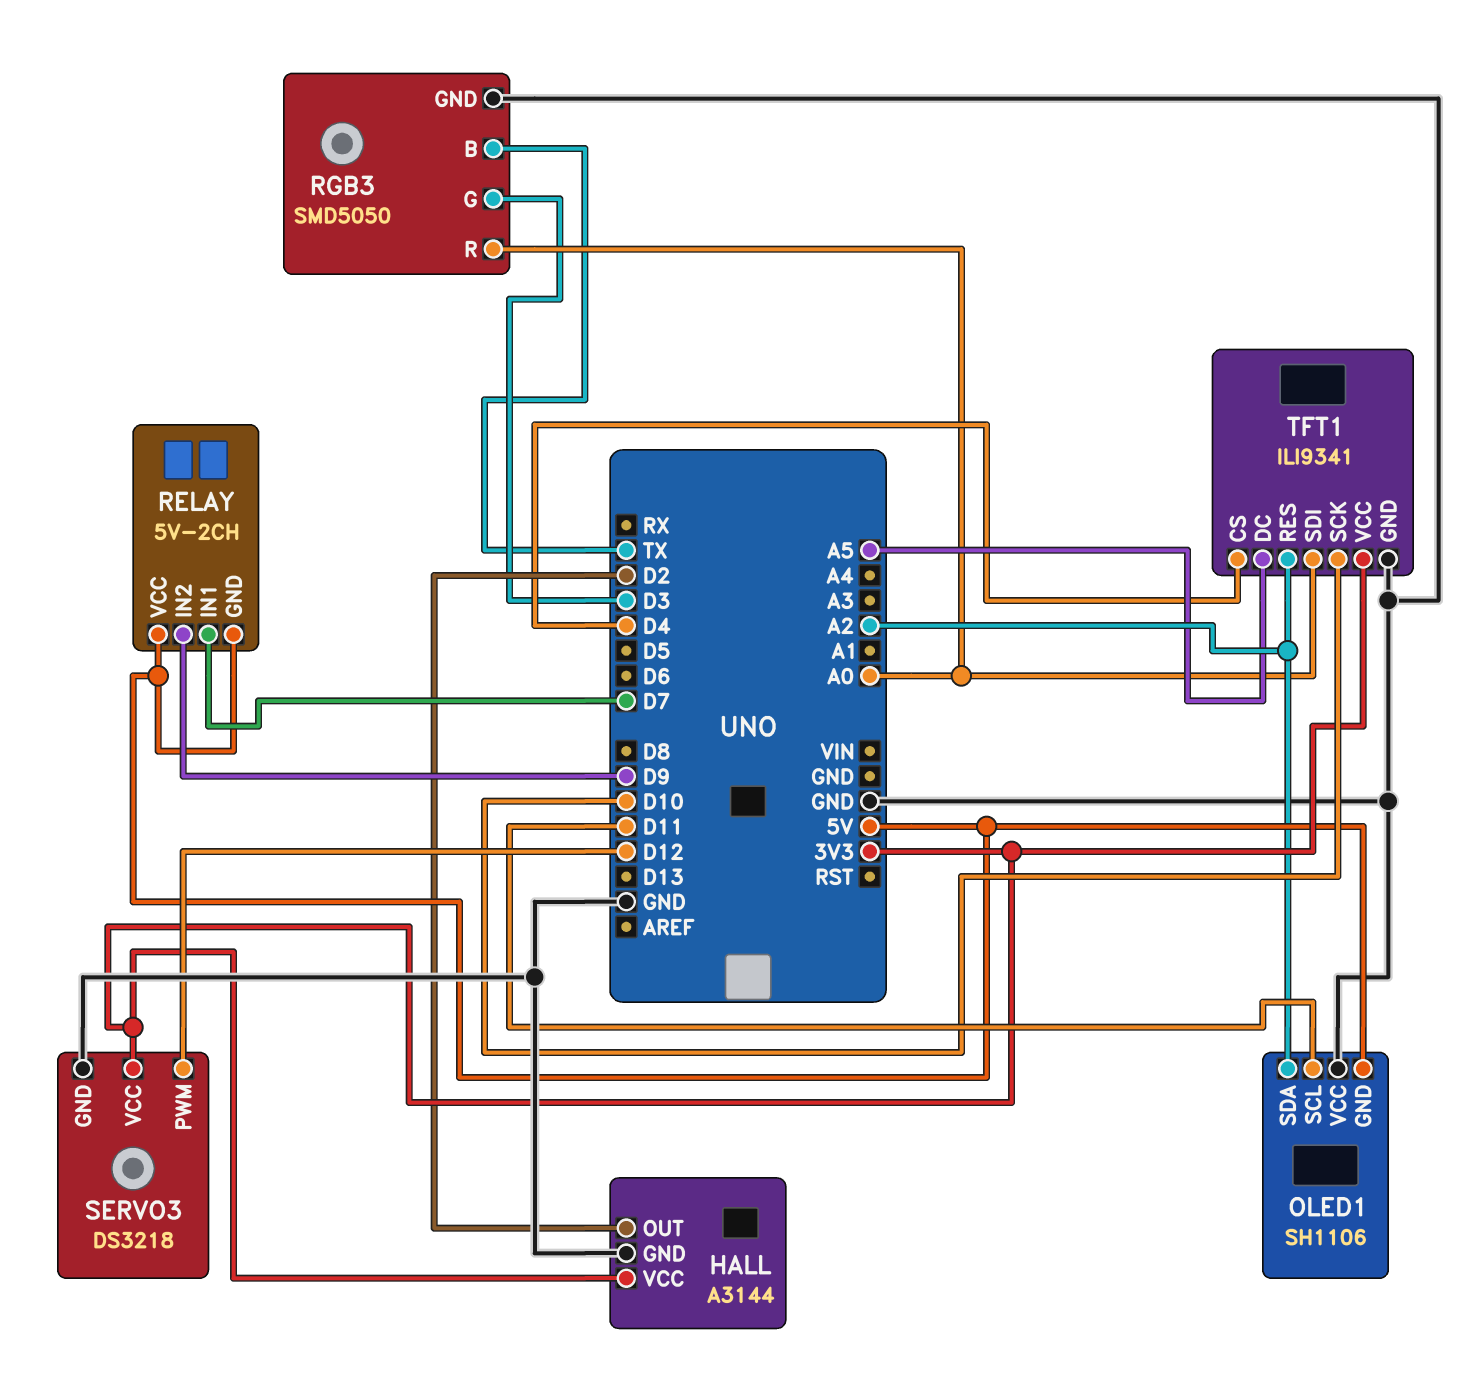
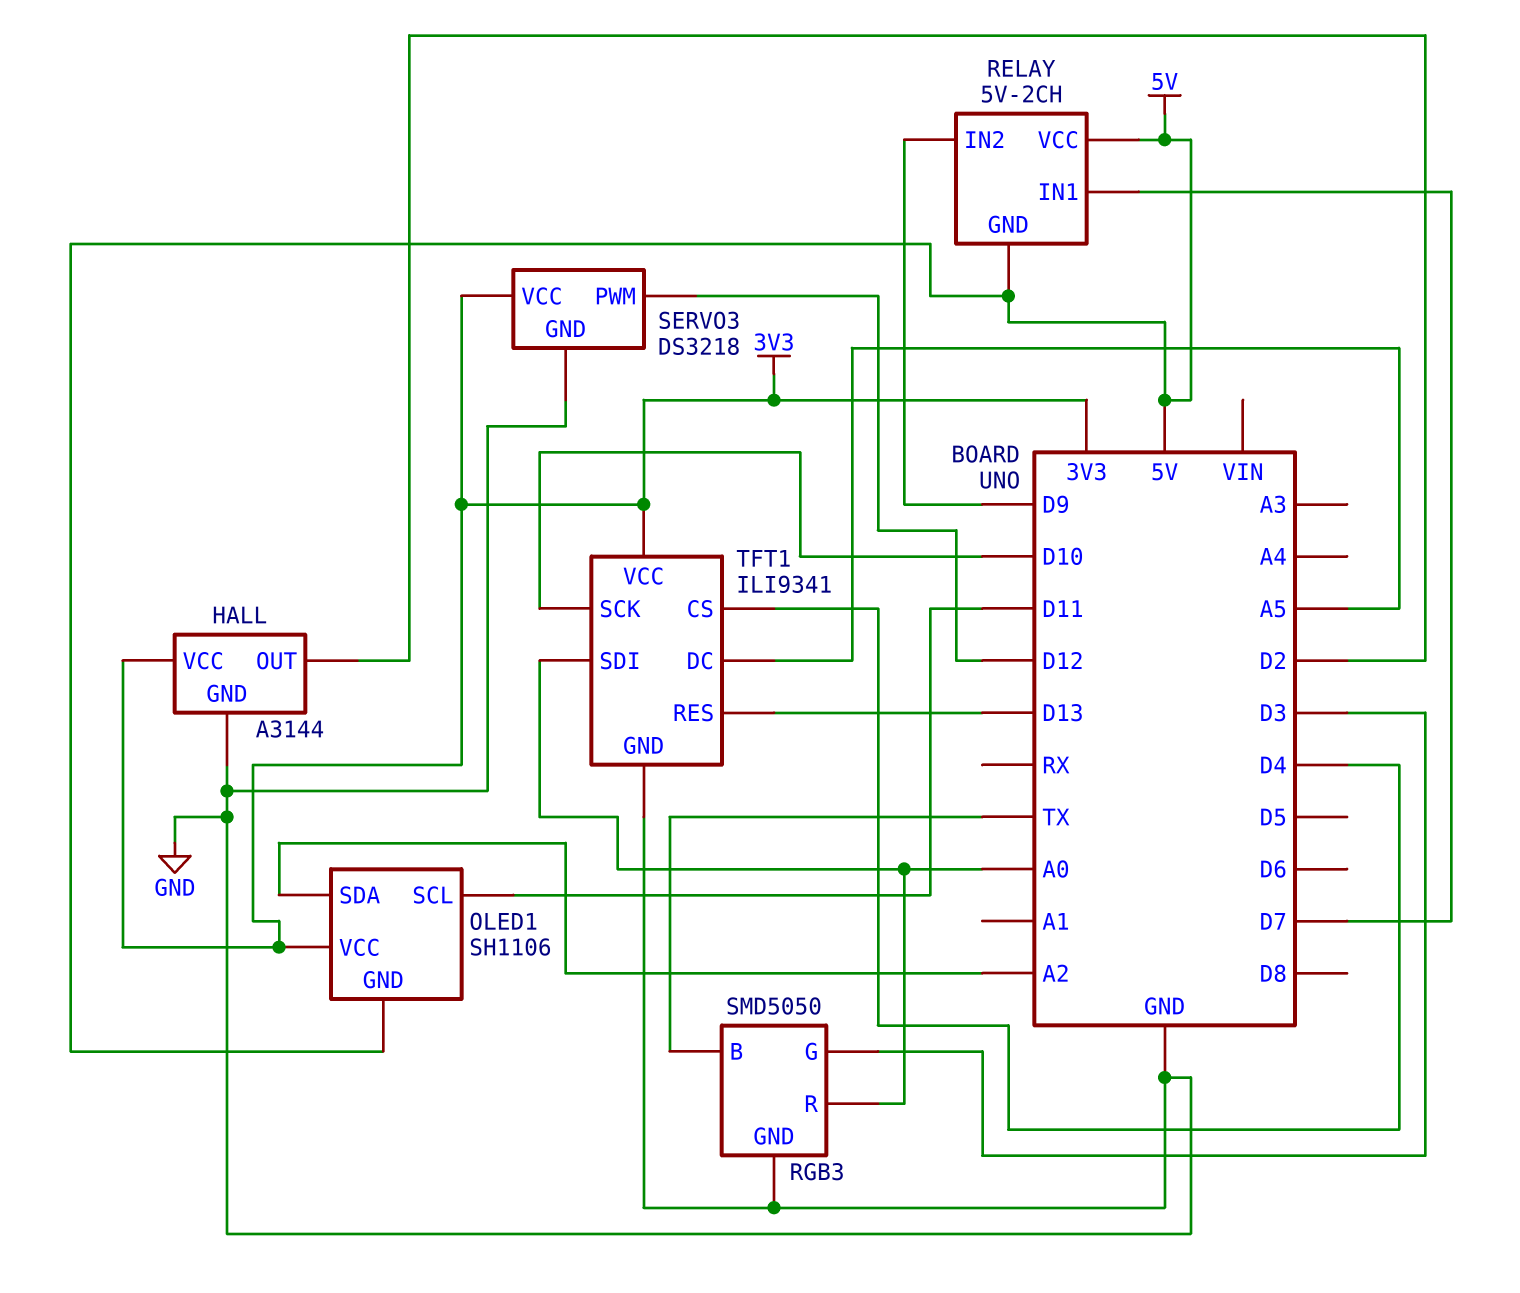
OLED1 pin VCC: GND -> 3V3
TFT1 pin RES: A2 -> D13

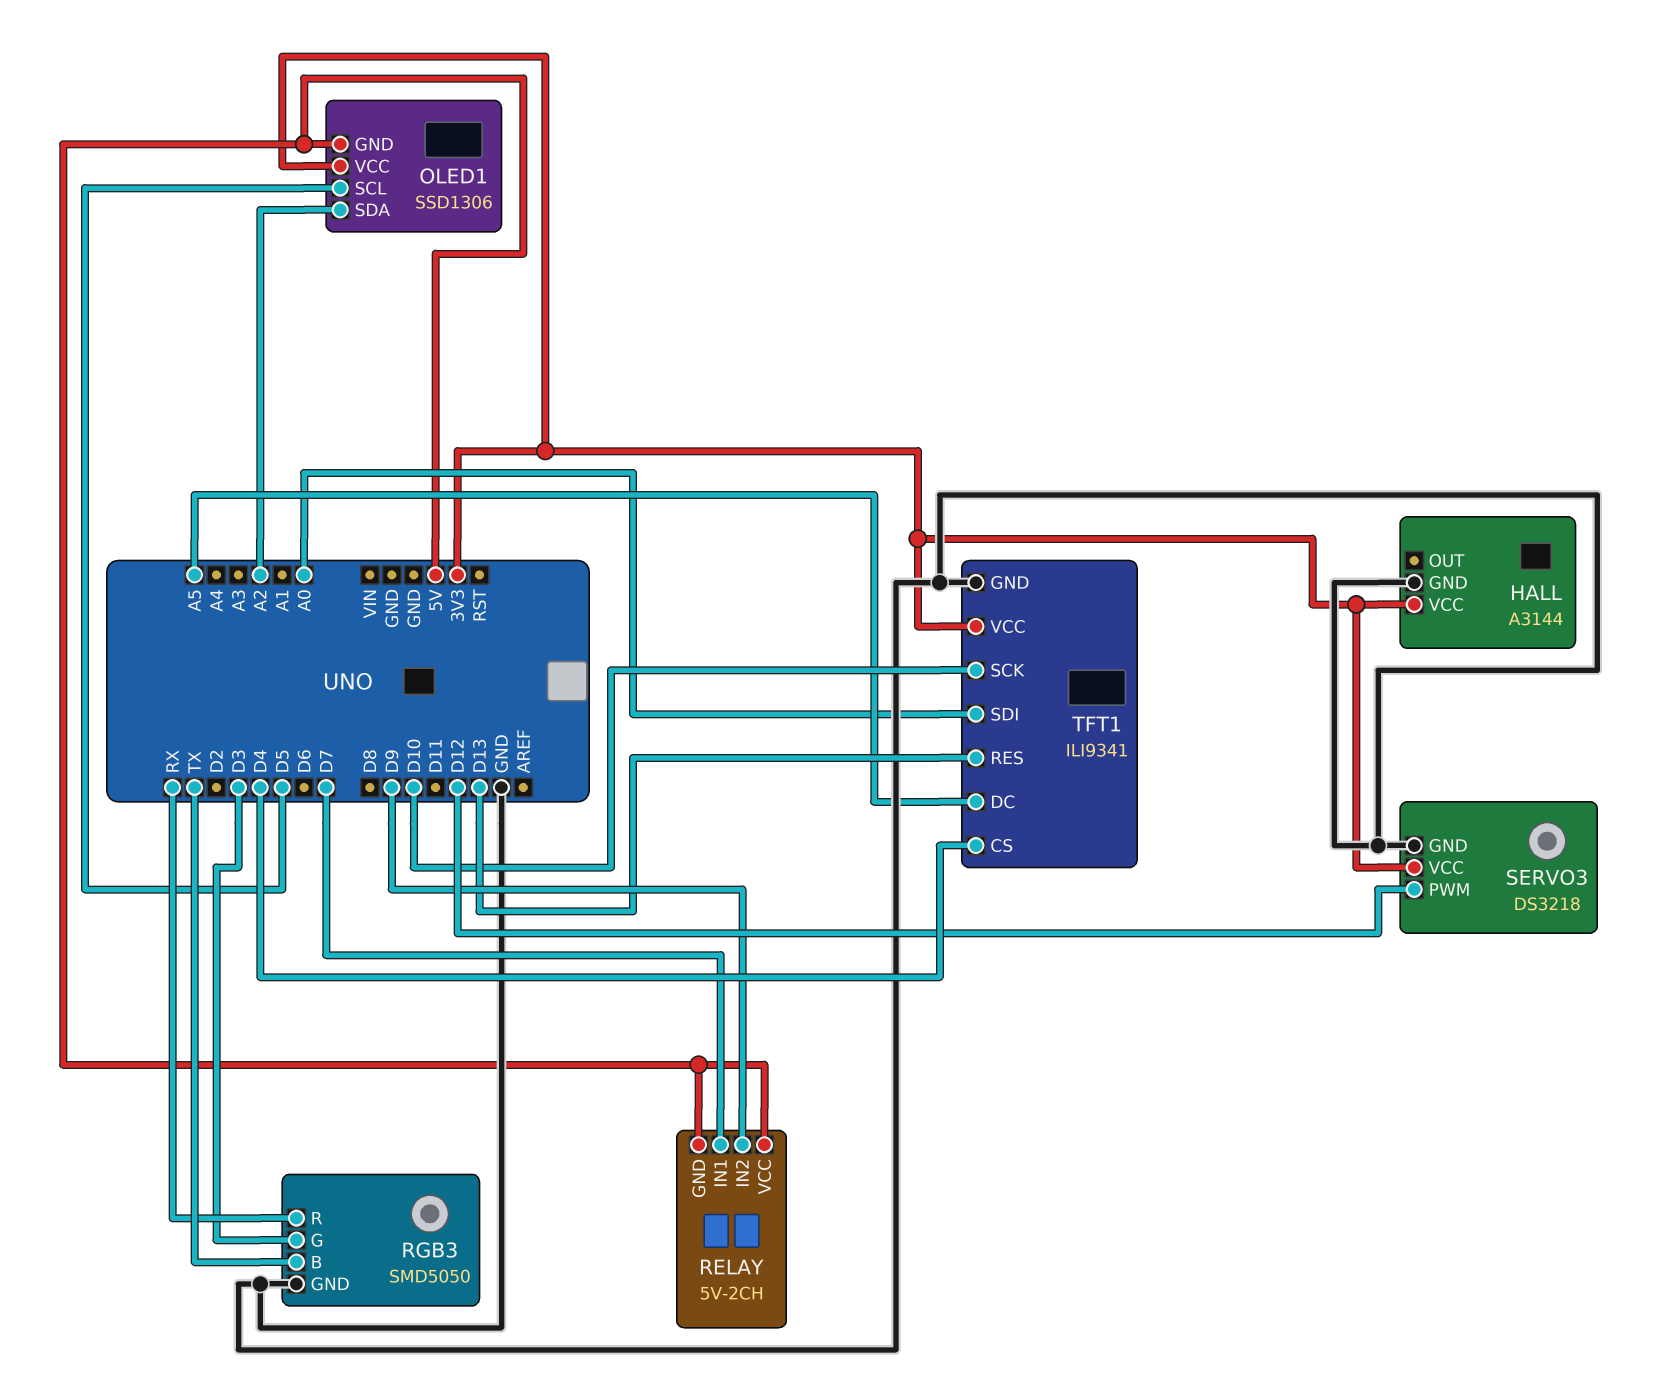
HALL pin OUT: D2 -> none
OLED1: SH1106 -> SSD1306
OLED1 pin SCL: D11 -> D5
RGB3 pin R: A0 -> RX

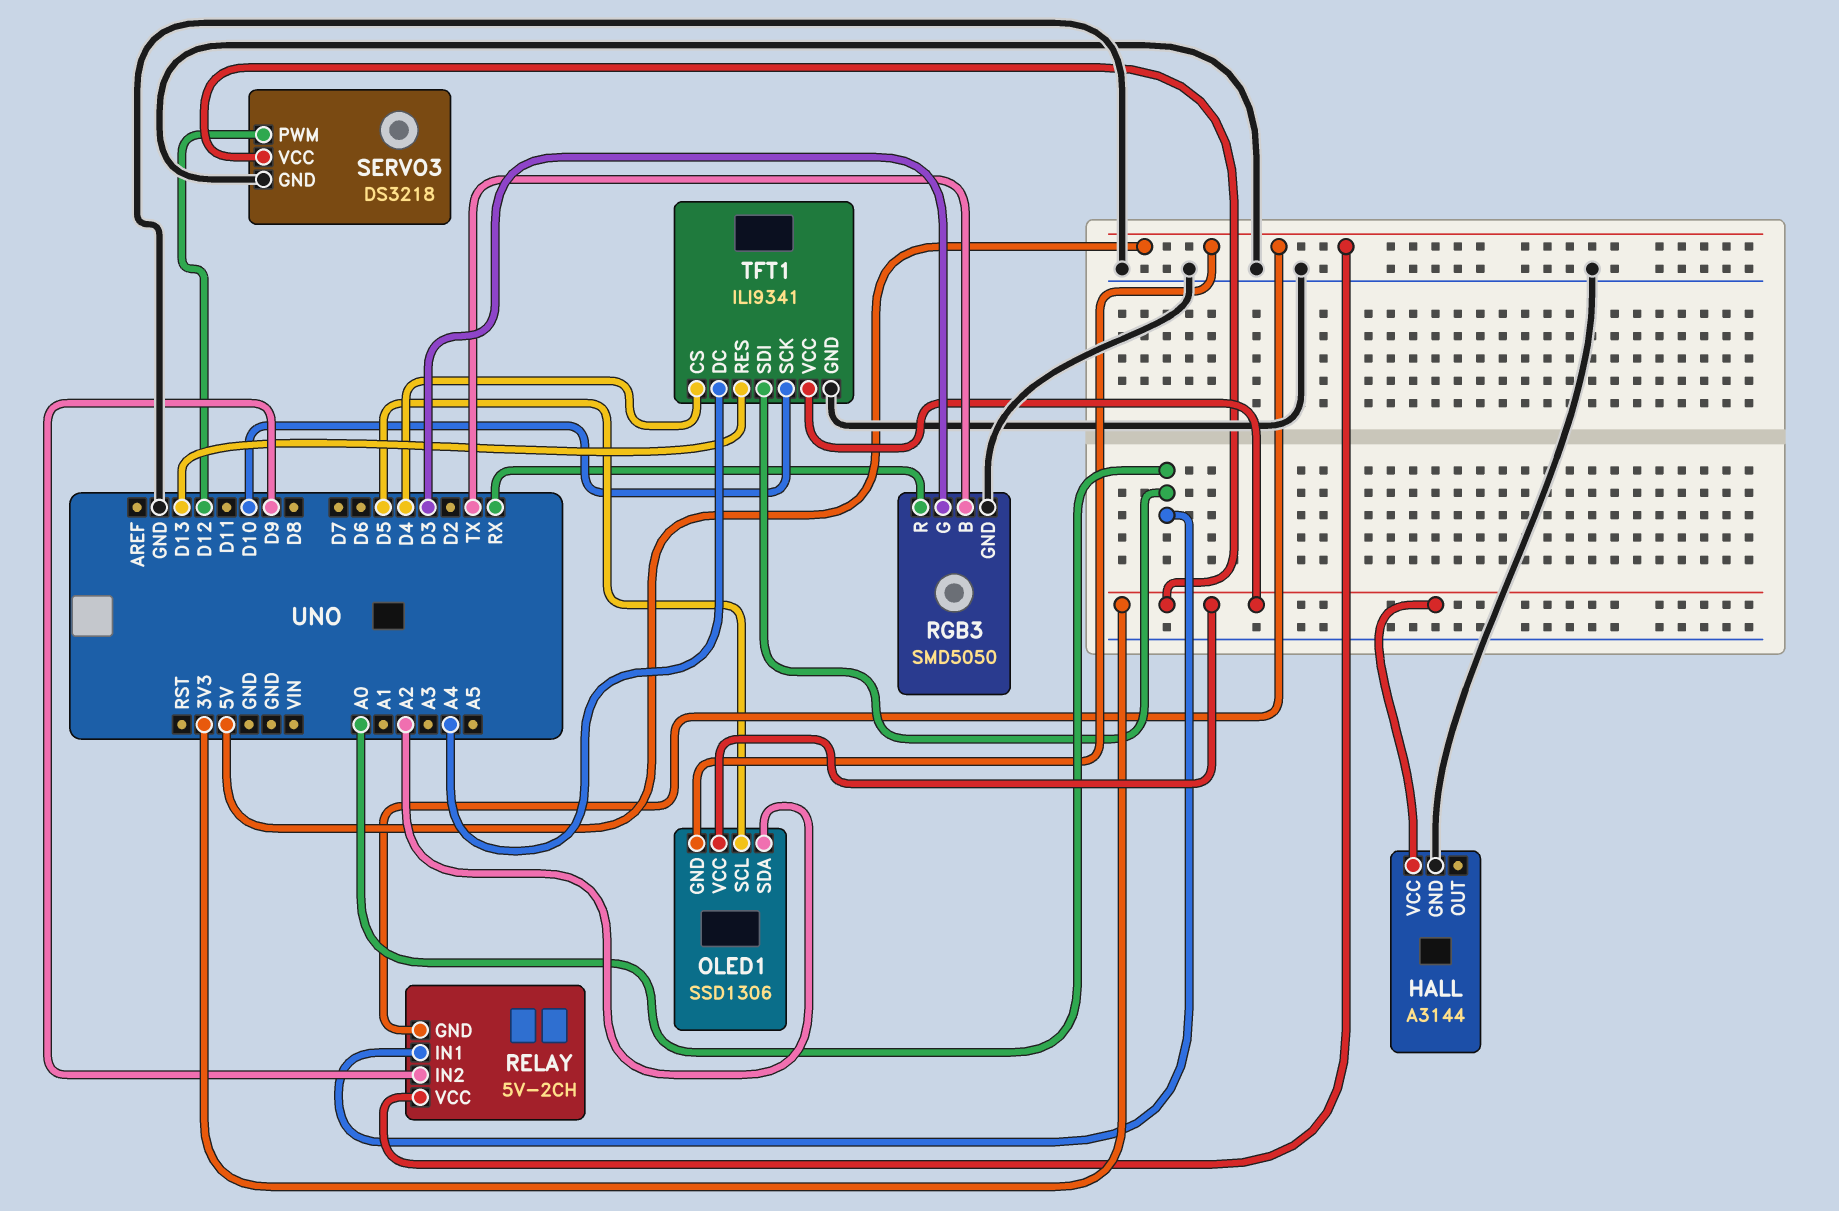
RELAY pin IN1: D7 -> A0
TFT1 pin DC: A5 -> A4

